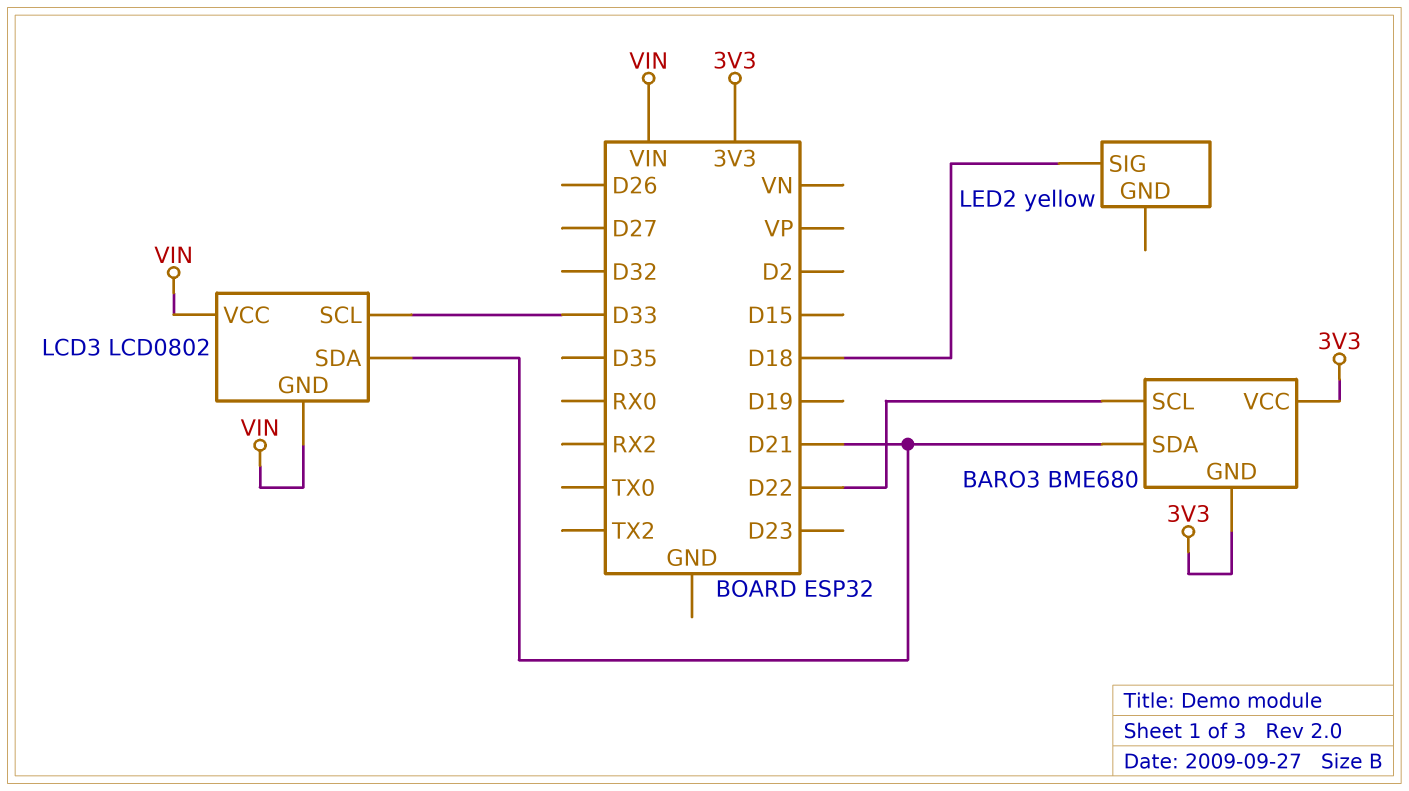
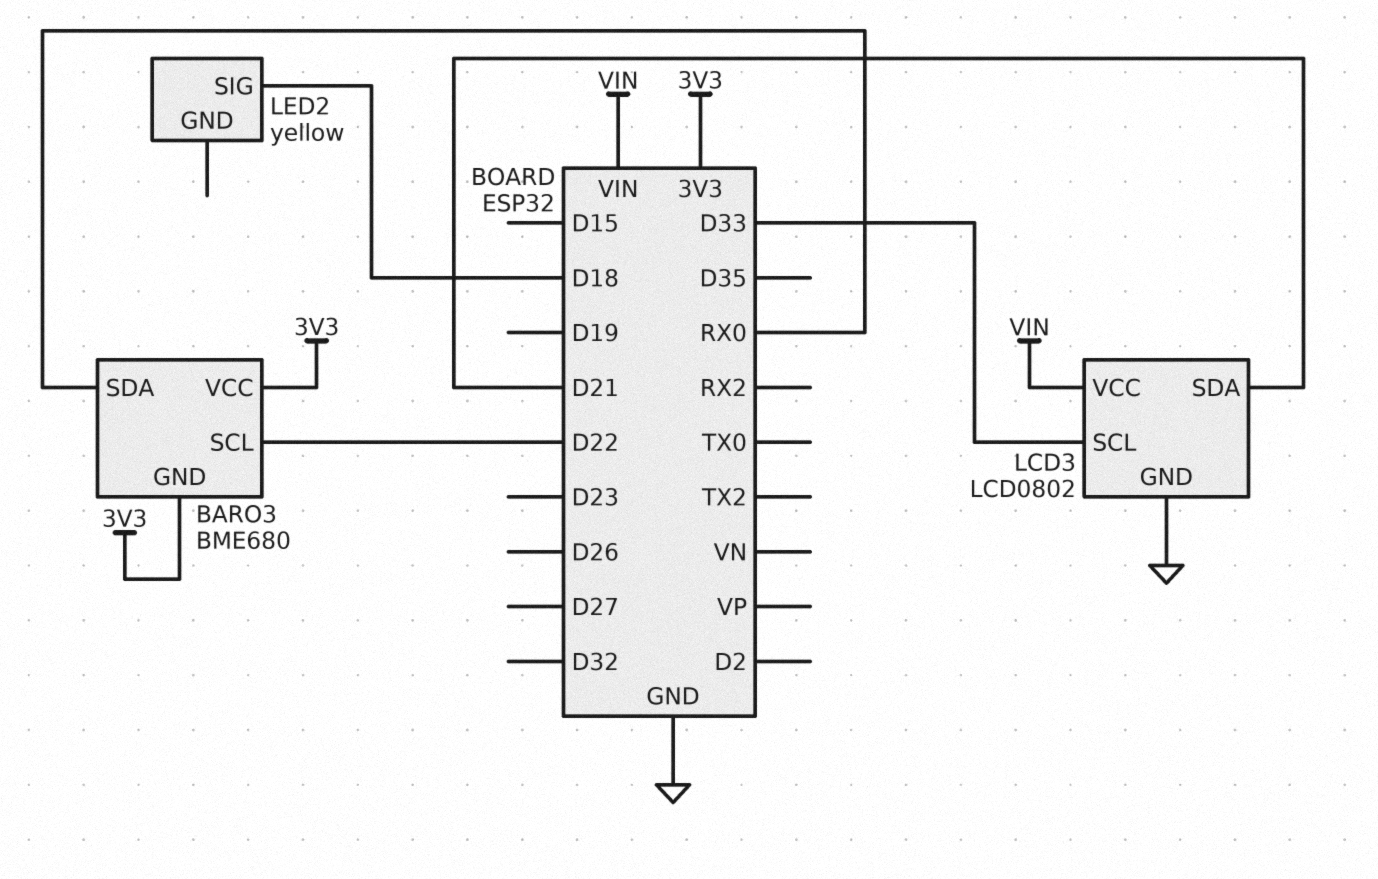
BARO3 pin SDA: D21 -> RX0
LCD3 pin GND: VIN -> GND

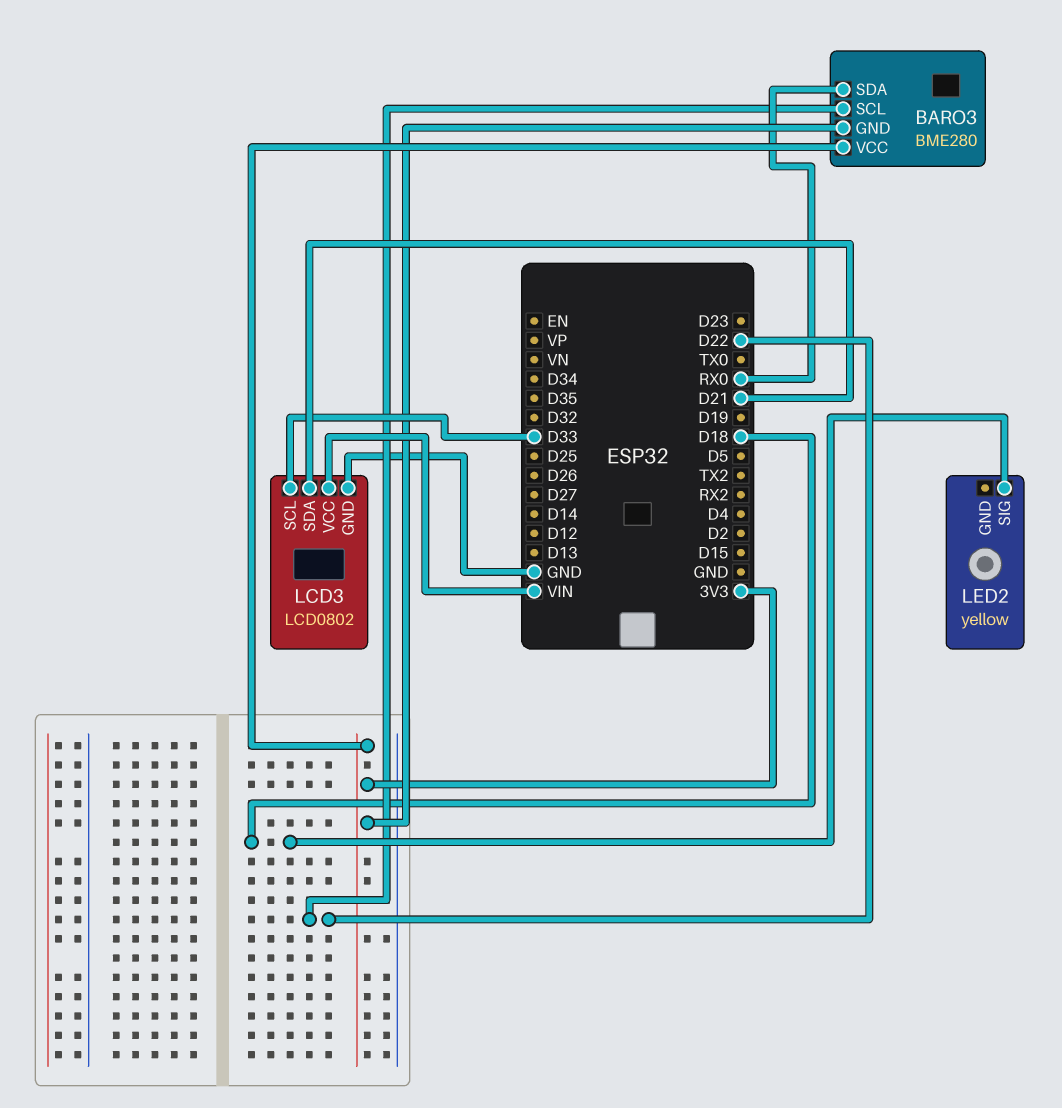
BARO3: BME680 -> BME280

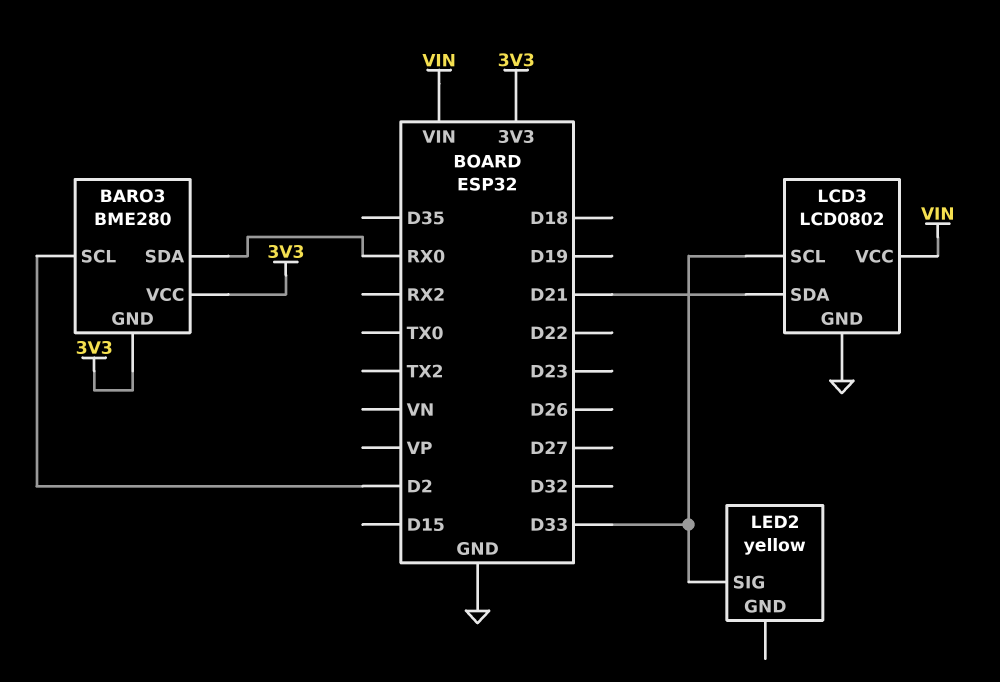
BARO3 pin SCL: D22 -> D2
LED2 pin SIG: D18 -> D33

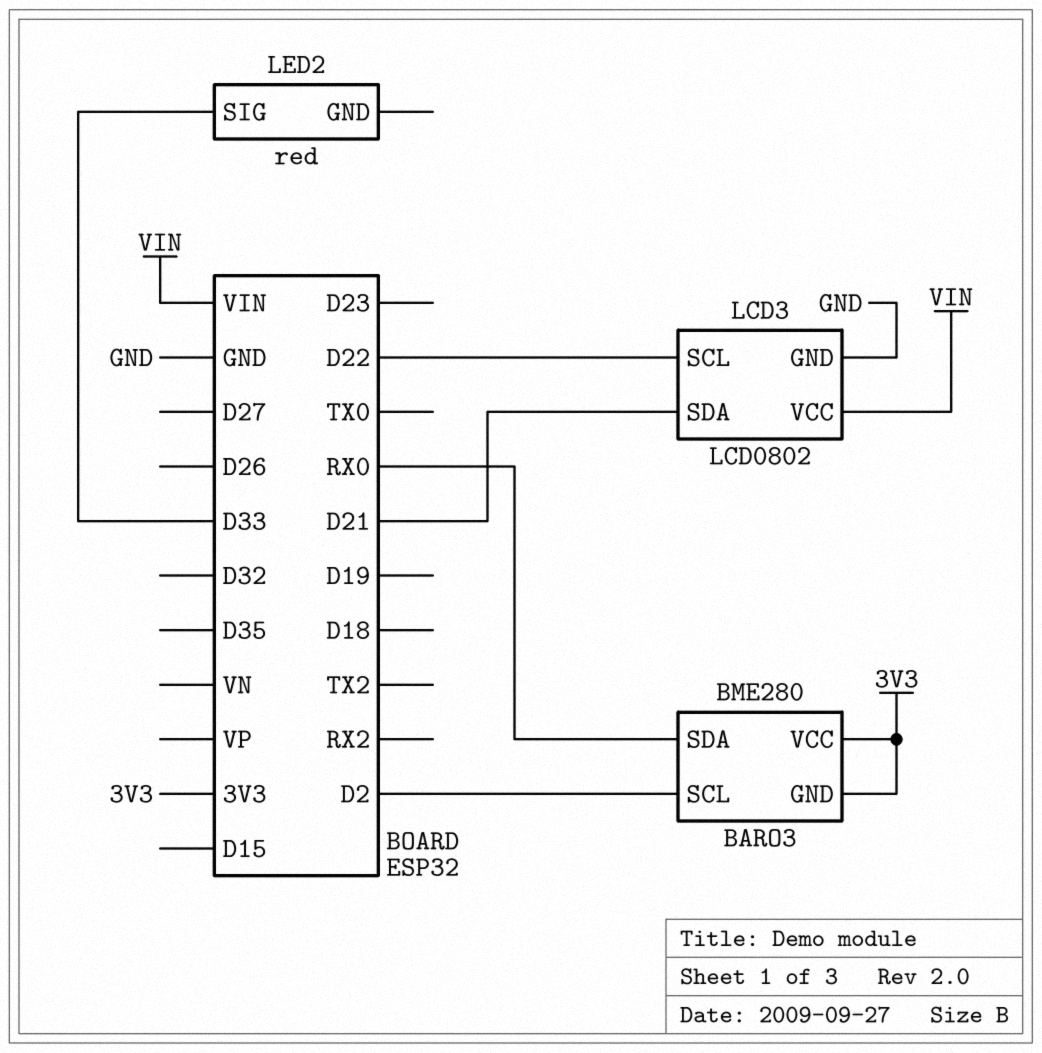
LCD3 pin SCL: D33 -> D22
LED2: yellow -> red

